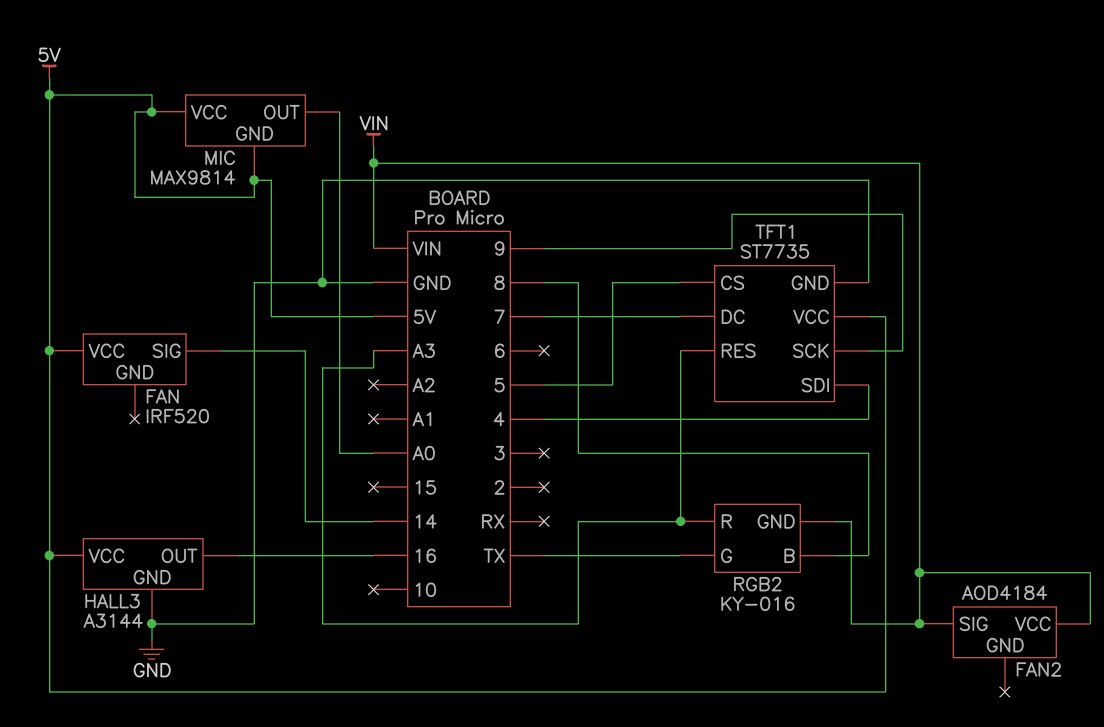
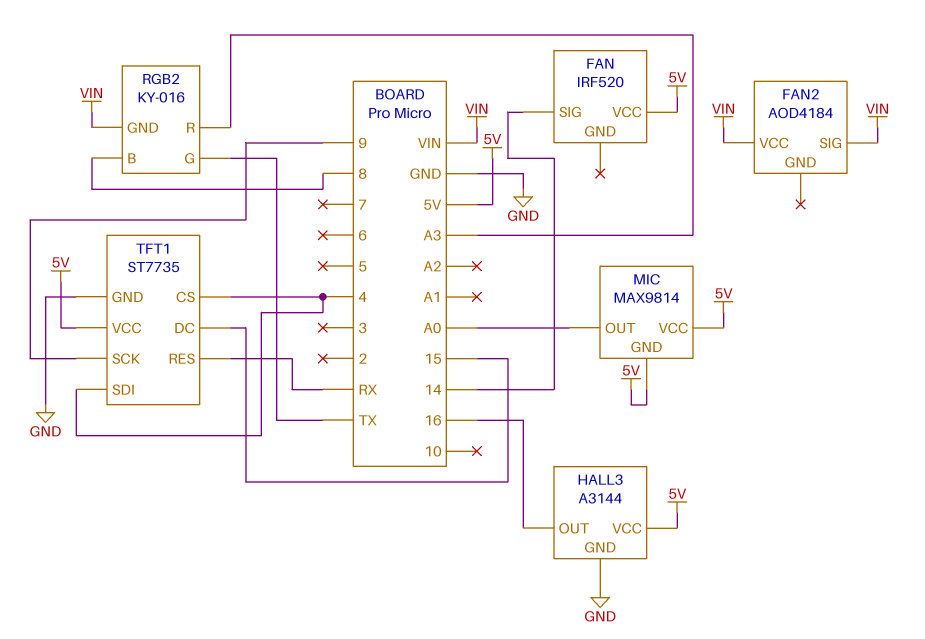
TFT1 pin CS: 5 -> 4
TFT1 pin DC: 7 -> 15
TFT1 pin RES: A3 -> RX

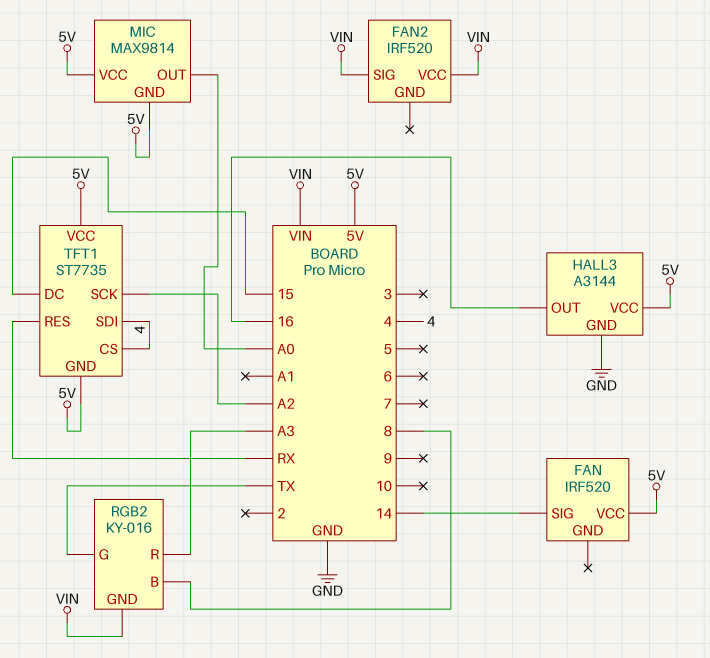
FAN2: AOD4184 -> IRF520
TFT1 pin GND: GND -> 5V
TFT1 pin SCK: 9 -> A2

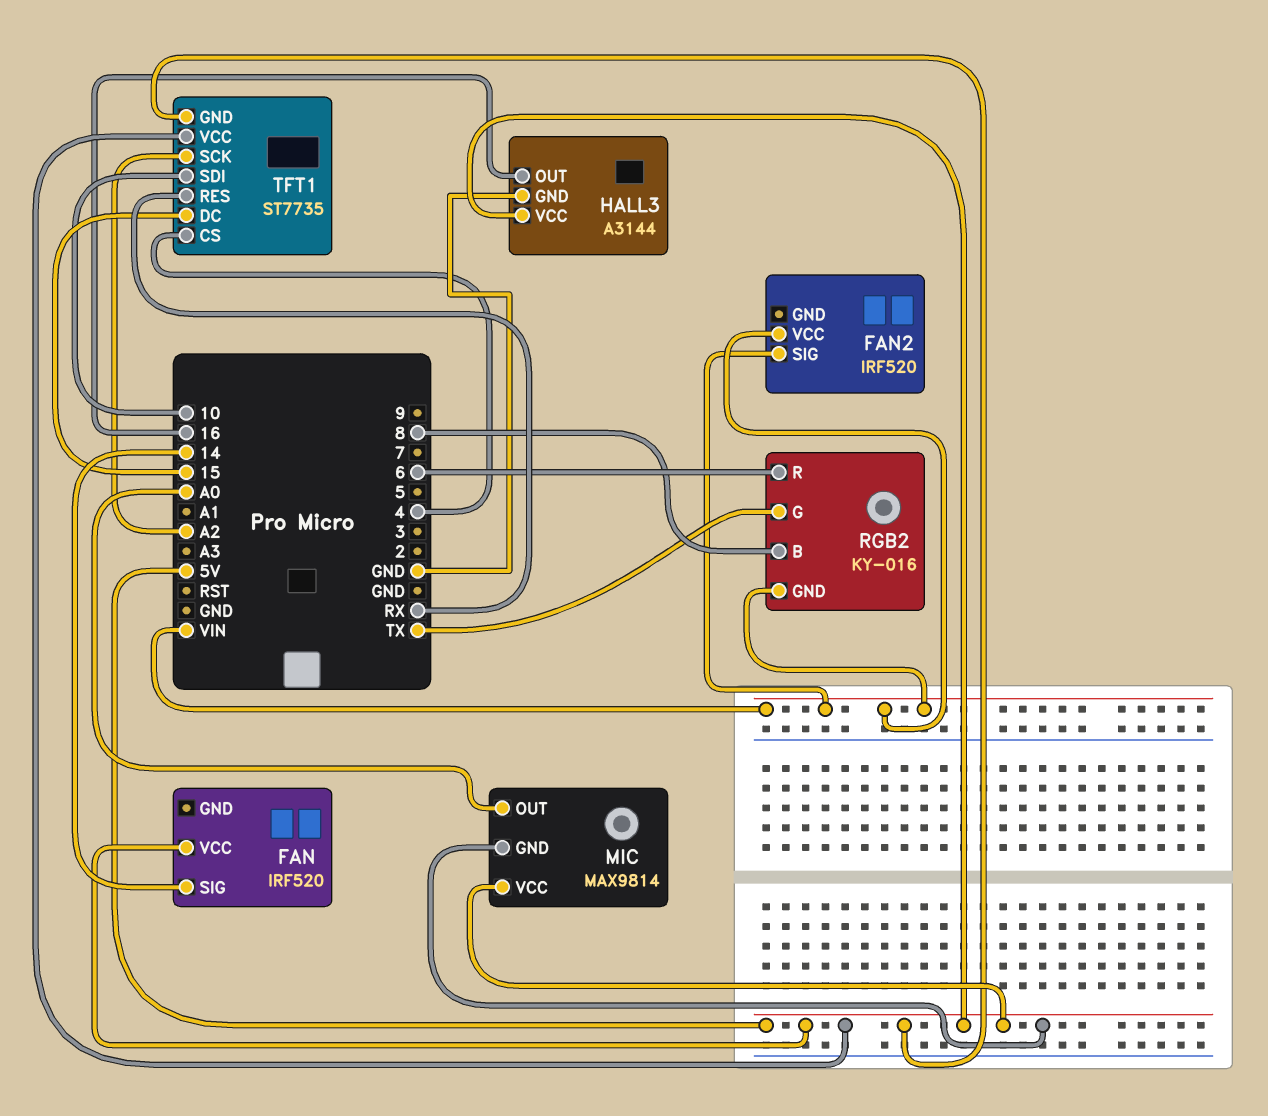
RGB2 pin R: A3 -> 6
TFT1 pin SDI: 4 -> 10

